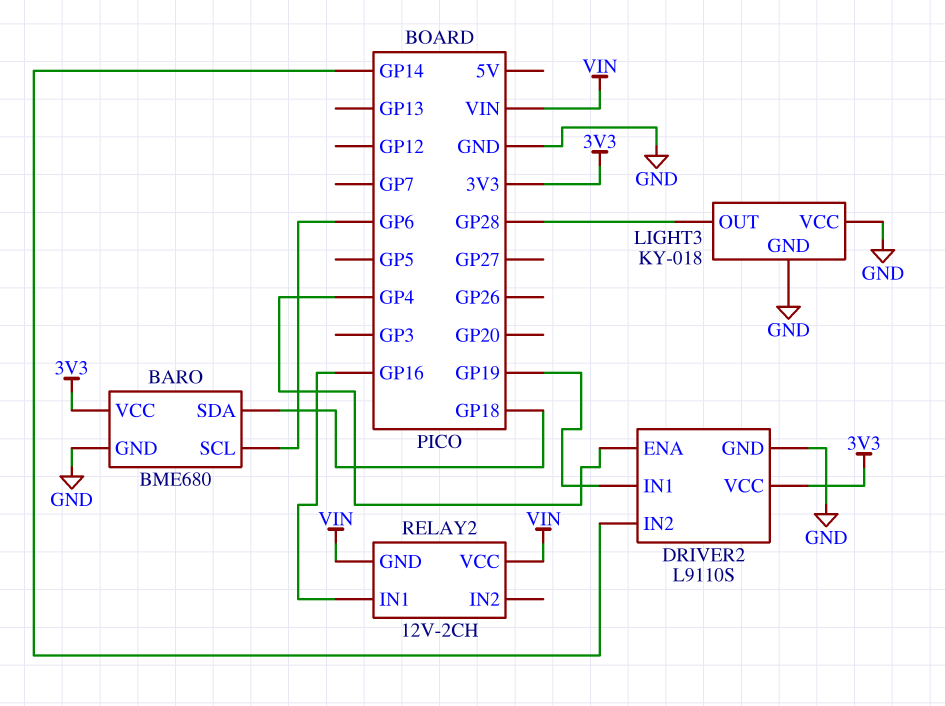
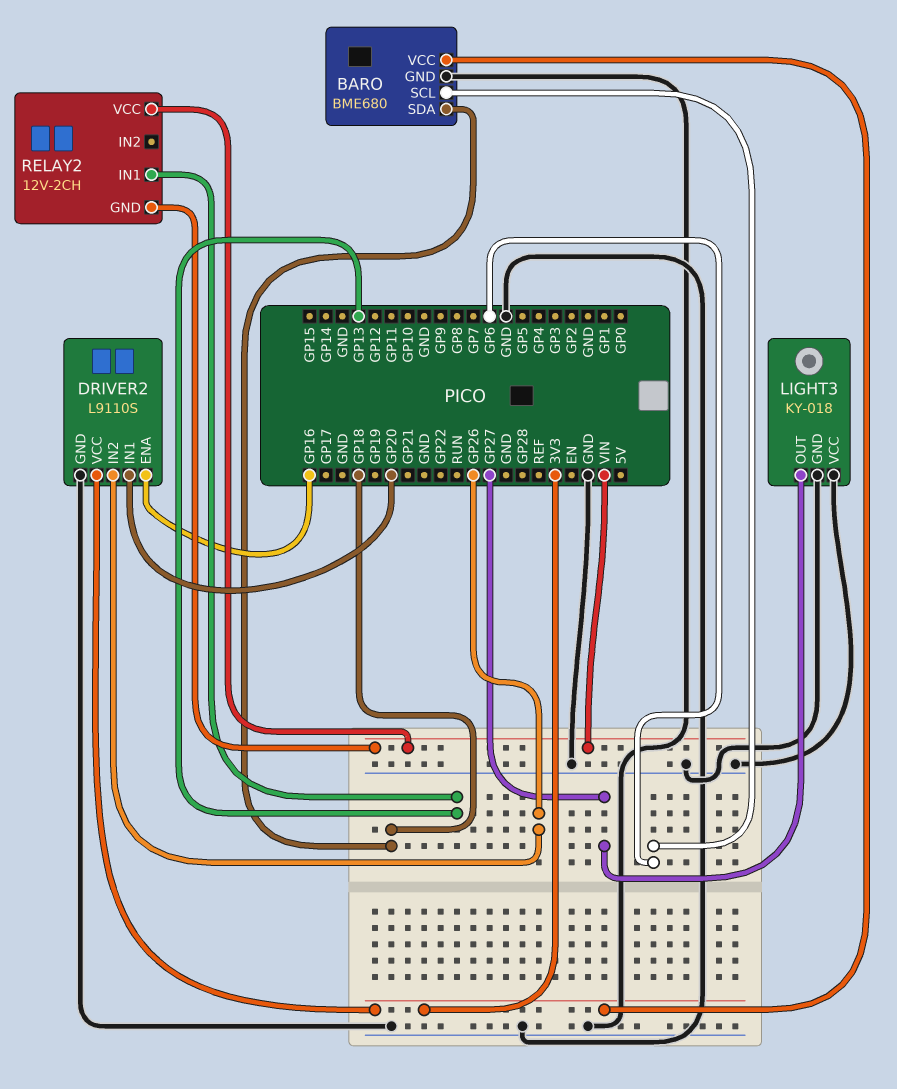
DRIVER2 pin ENA: GP4 -> GP16
DRIVER2 pin IN1: GP19 -> GP20
DRIVER2 pin IN2: GP14 -> GP26
LIGHT3 pin OUT: GP28 -> GP27
RELAY2 pin IN1: GP16 -> GP13

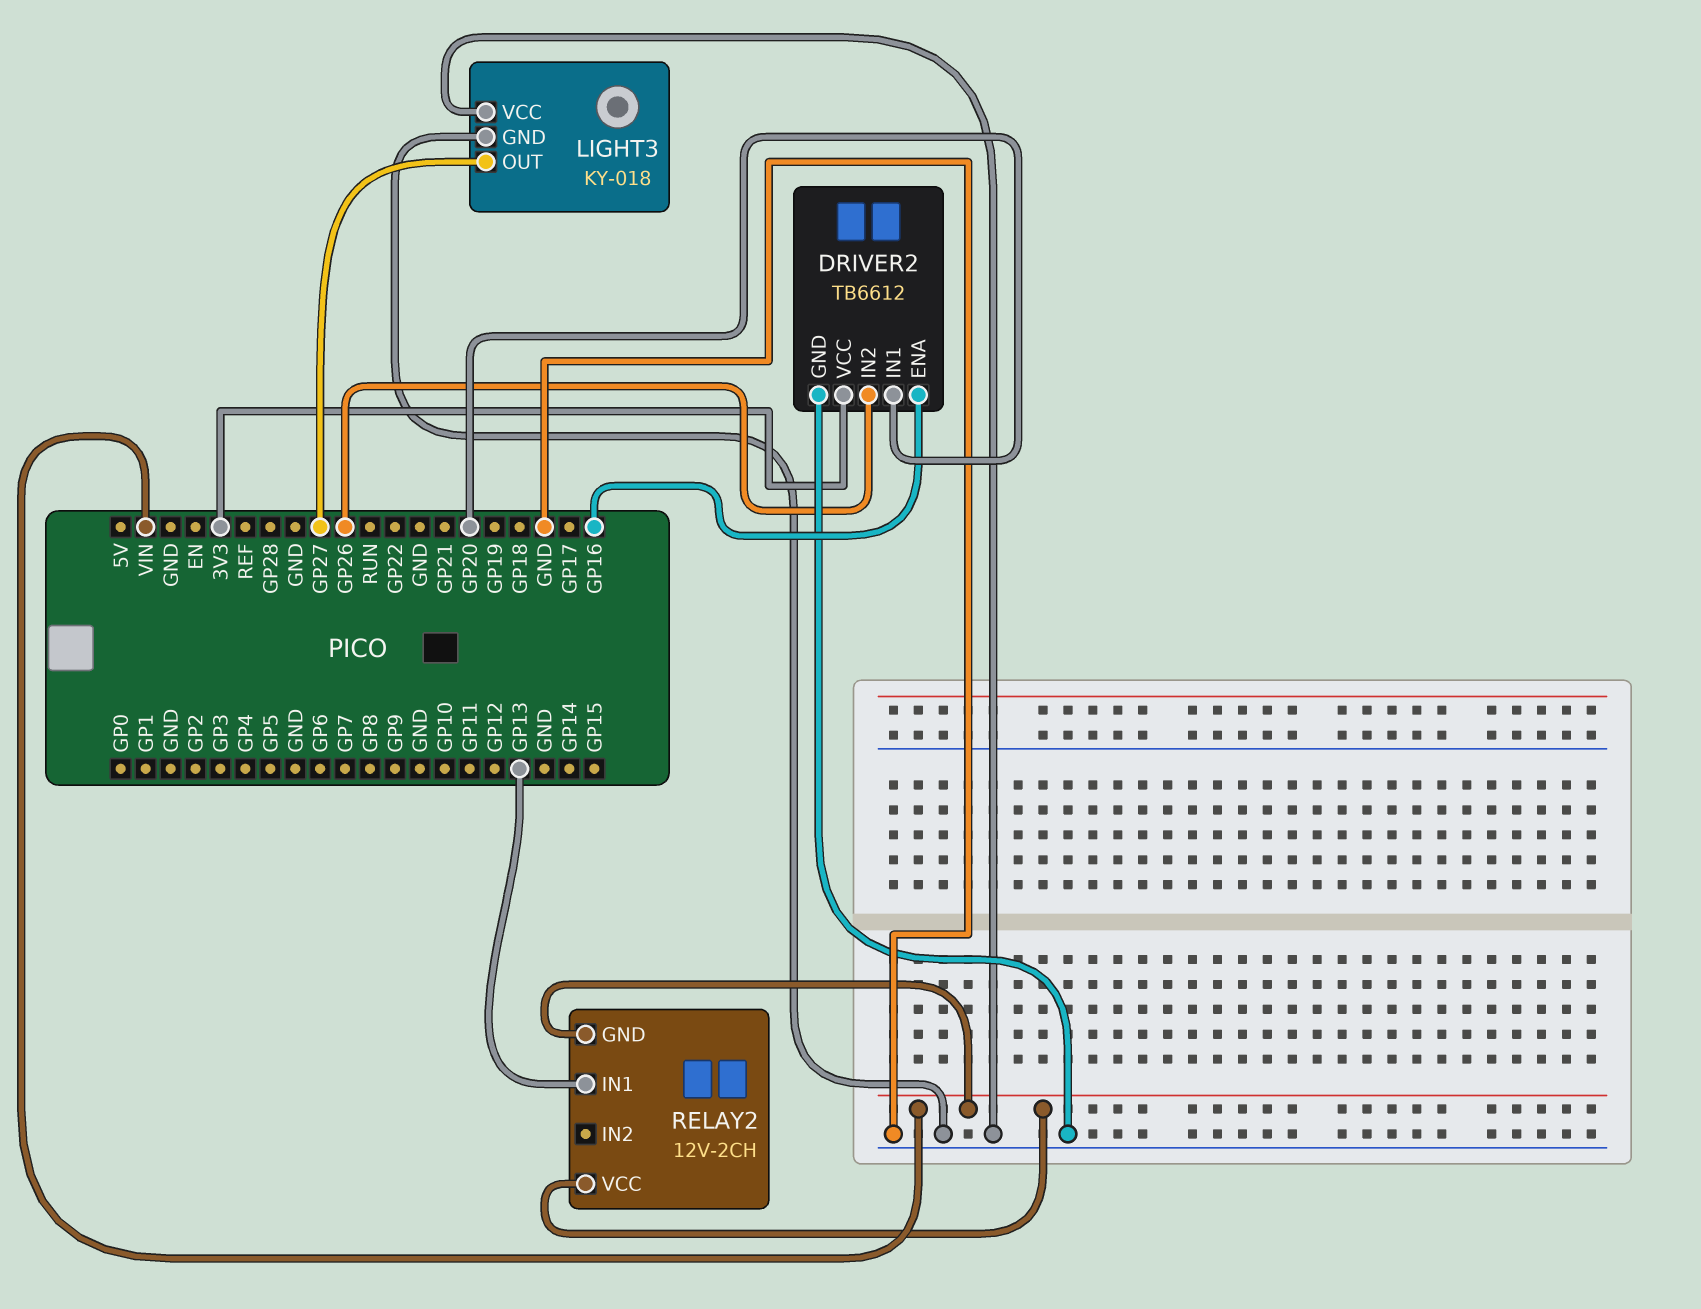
BARO: BME680 -> none
BARO pin GND: GND -> none
BARO pin SCL: GP6 -> none
BARO pin SDA: GP18 -> none
BARO pin VCC: 3V3 -> none
DRIVER2: L9110S -> TB6612

